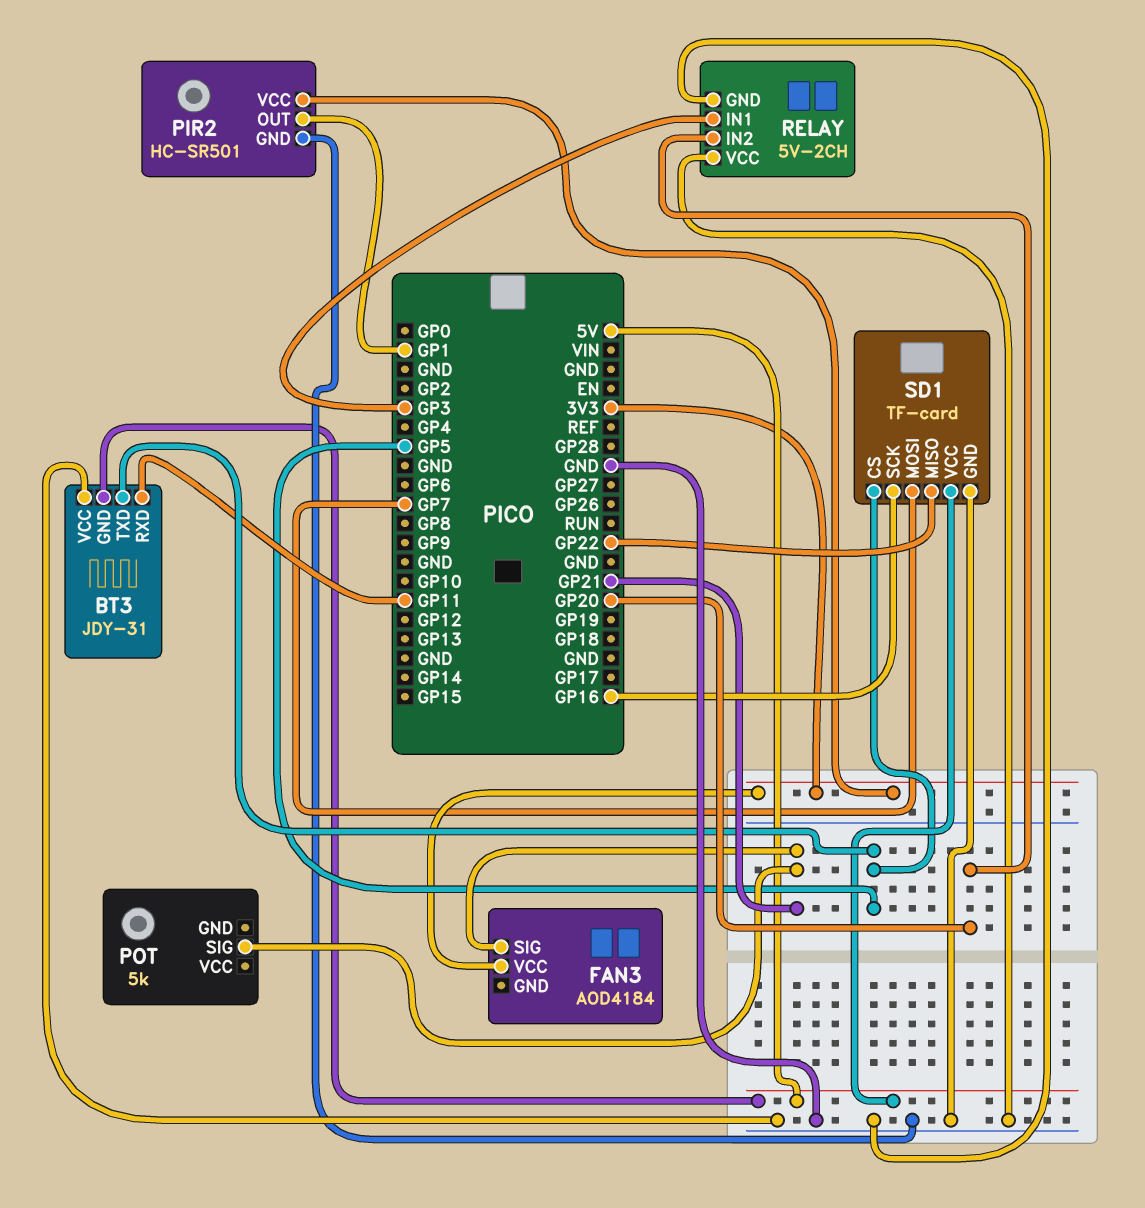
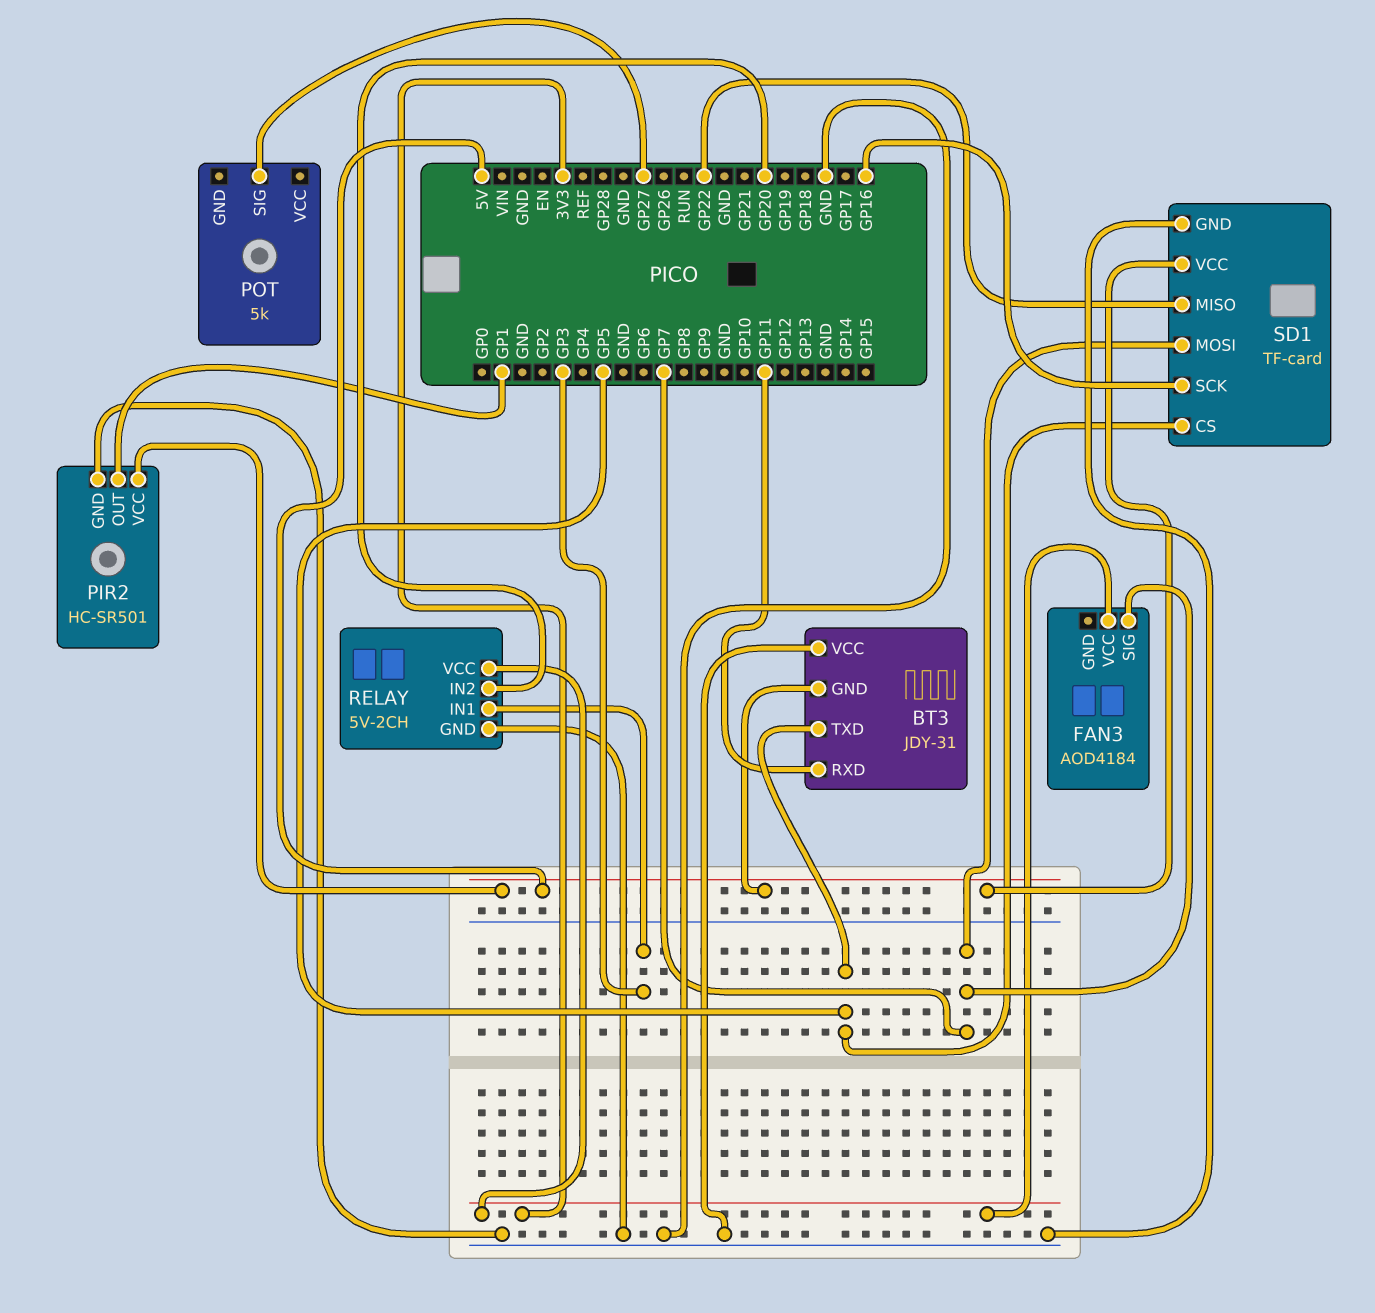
FAN3 pin SIG: GP21 -> GP7
PIR2 pin VCC: 3V3 -> 5V
POT pin SIG: GP21 -> GP27
RELAY pin VCC: GND -> 3V3

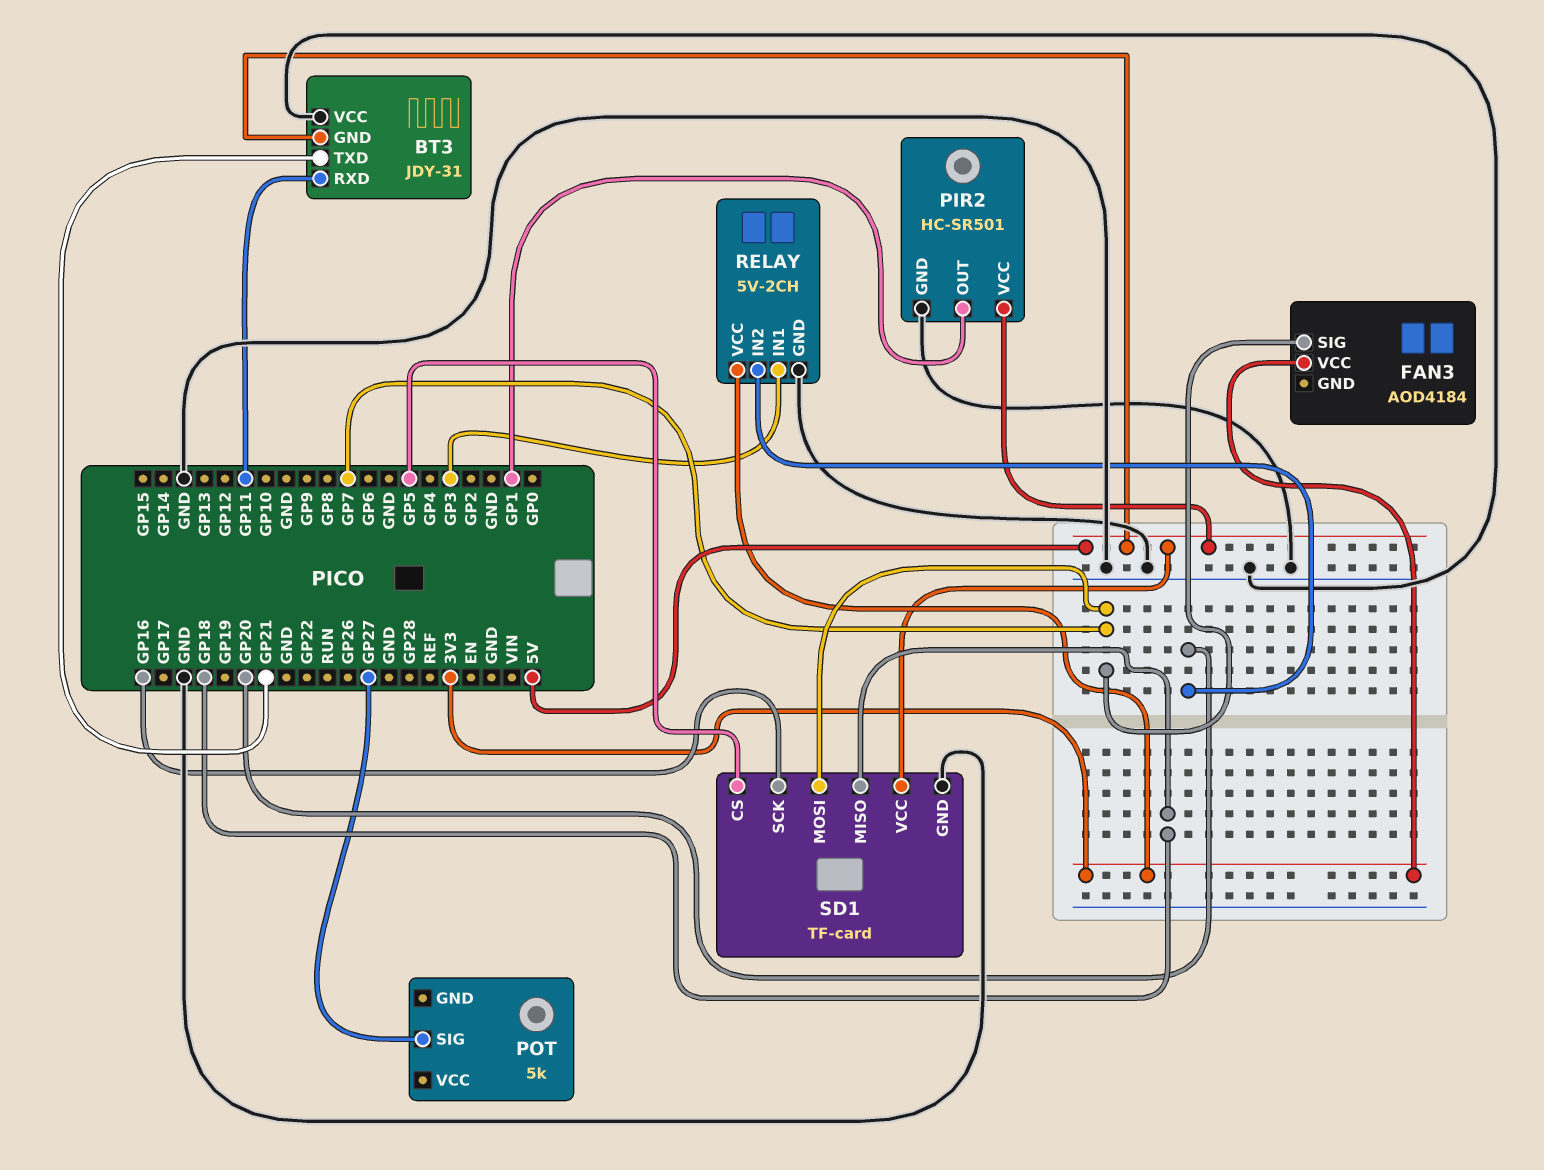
BT3 pin TXD: GP5 -> GP21
SD1 pin MISO: GP22 -> GP18

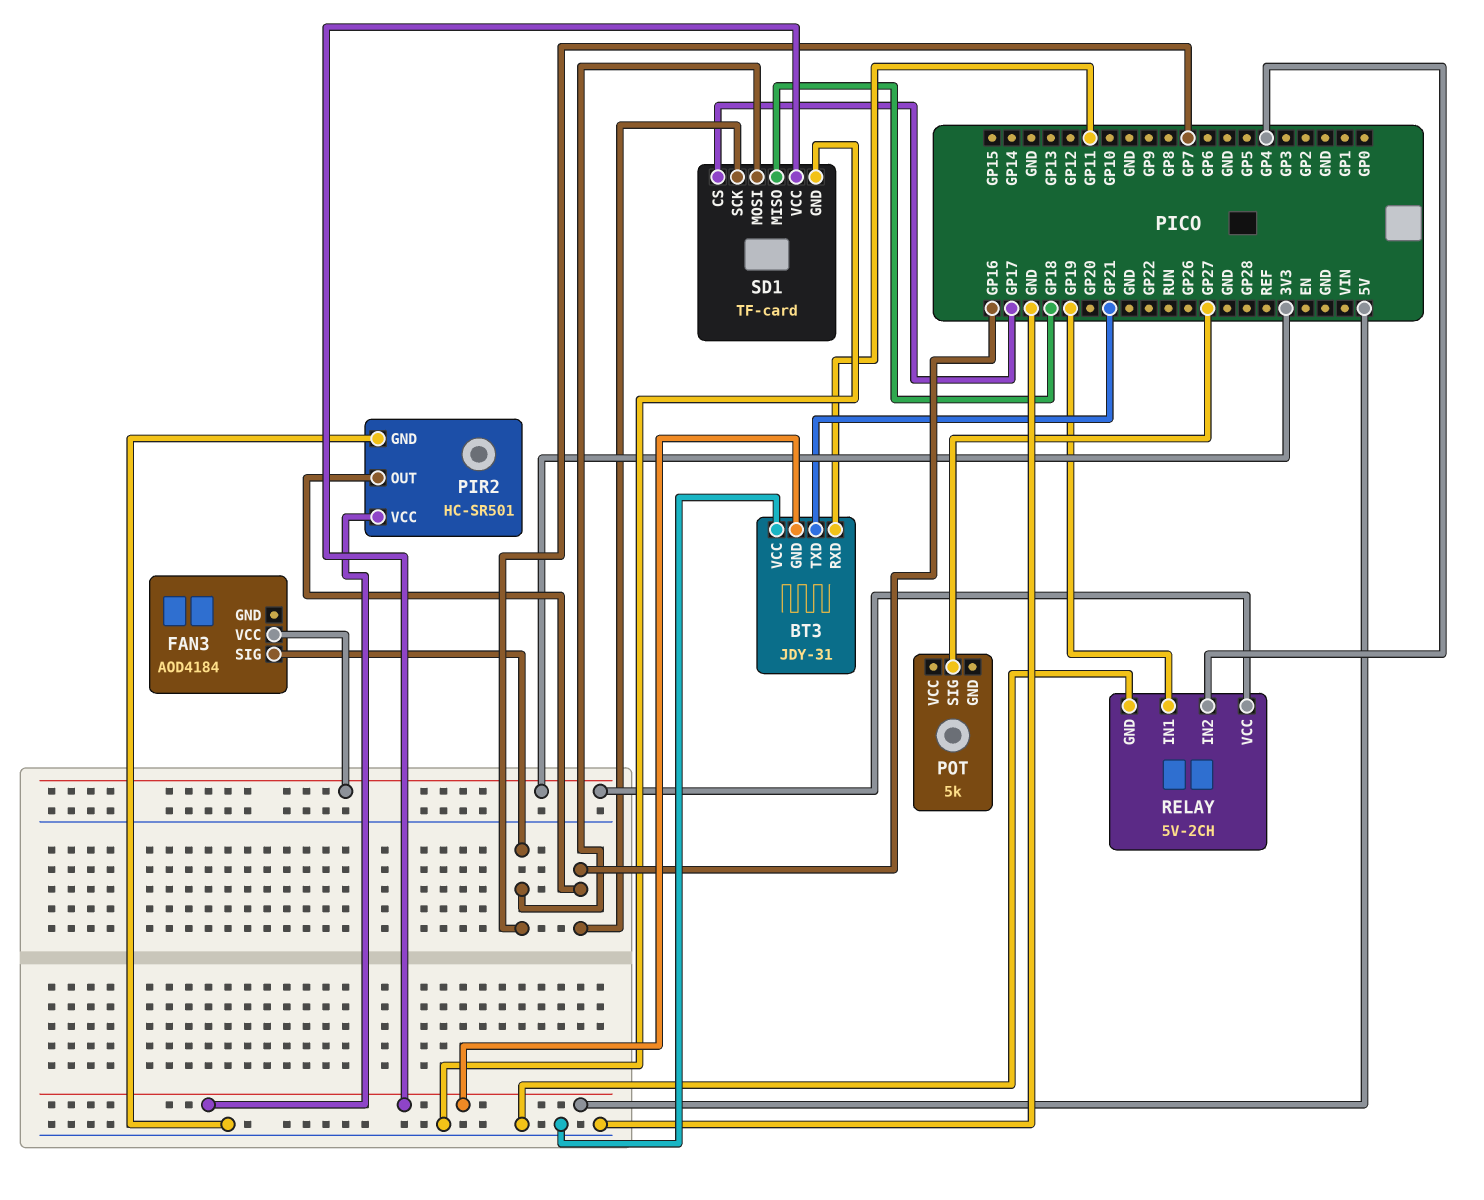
PIR2 pin OUT: GP1 -> GP16
RELAY pin IN1: GP3 -> GP19
RELAY pin IN2: GP20 -> GP4
SD1 pin CS: GP5 -> GP17

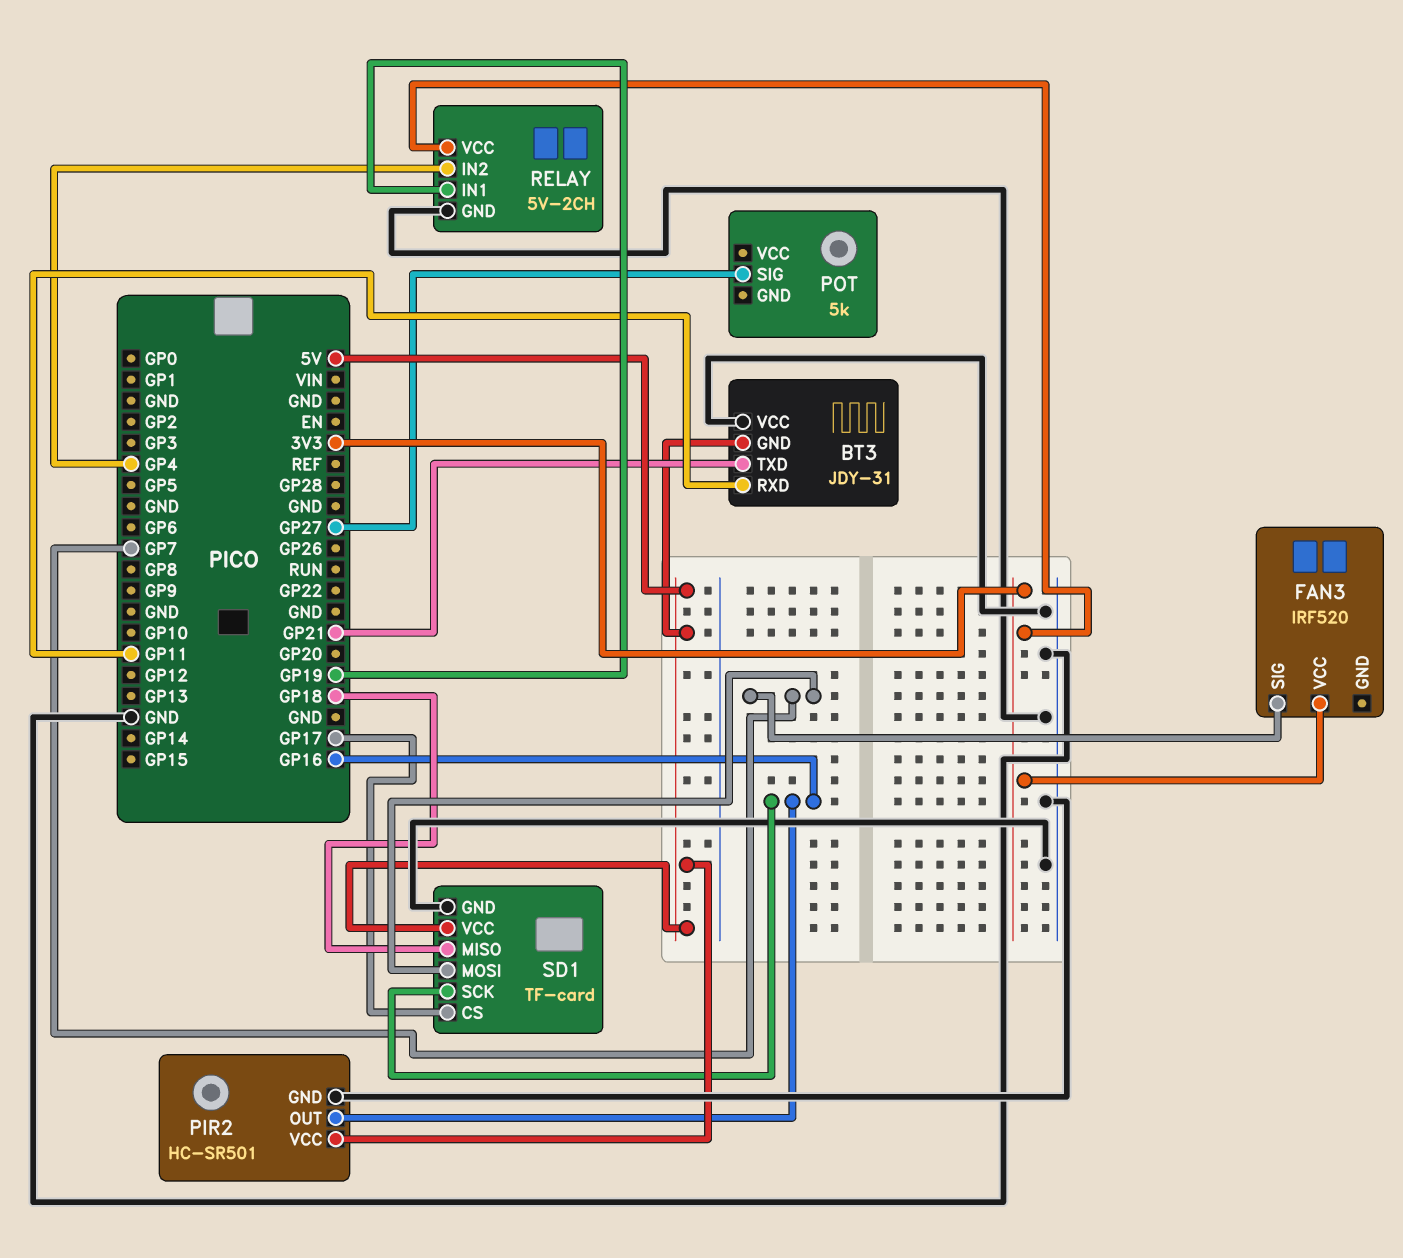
FAN3: AOD4184 -> IRF520

